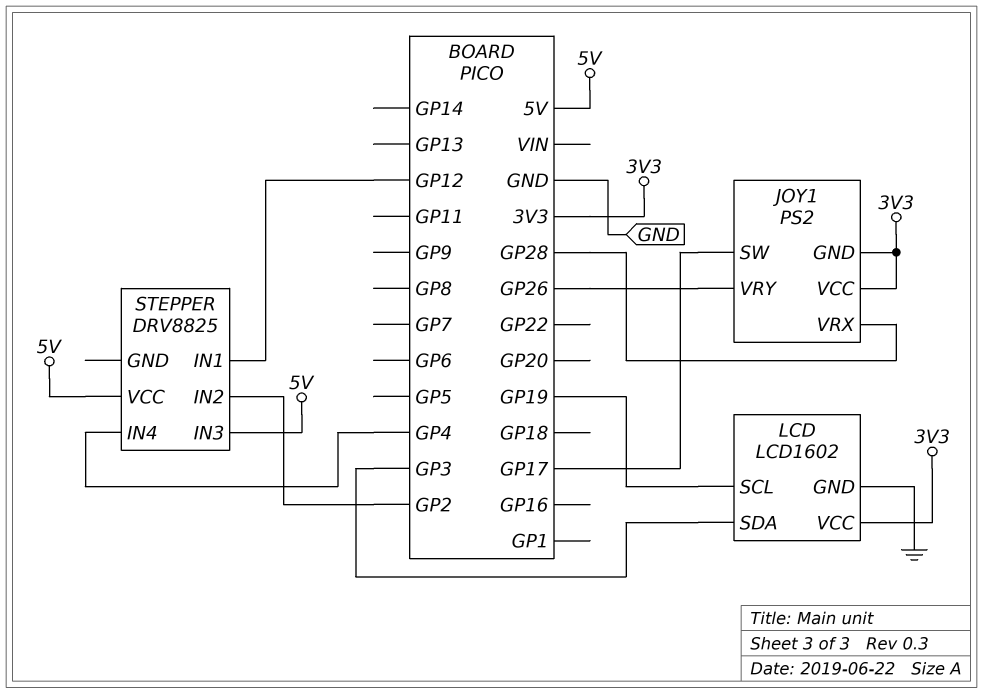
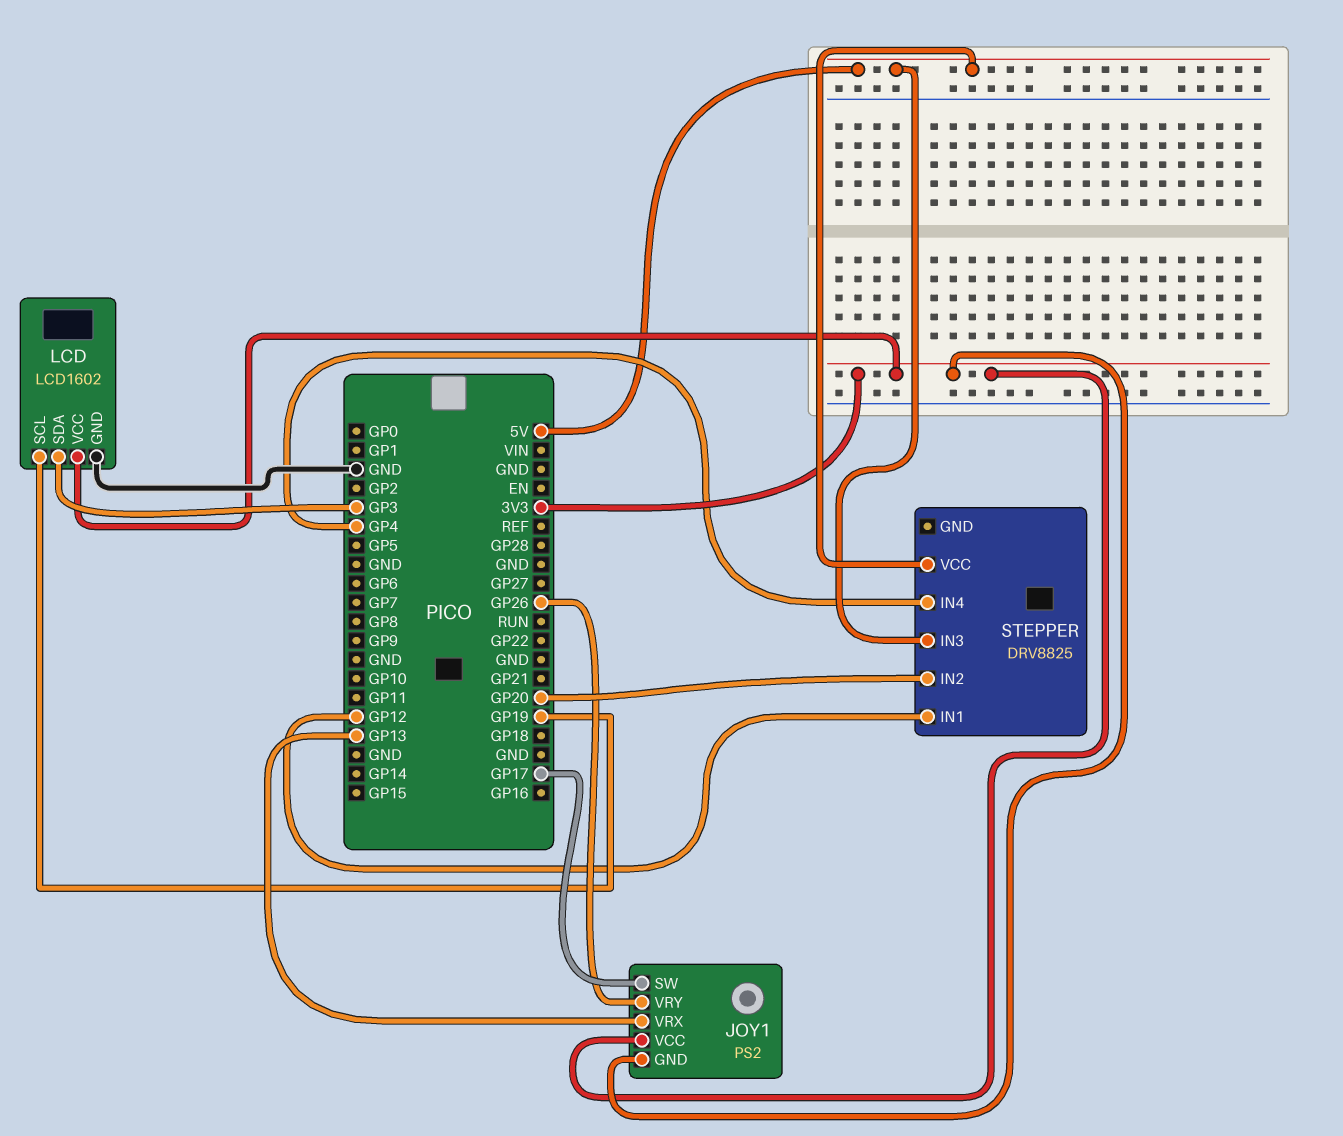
JOY1 pin VRX: GP28 -> GP13
STEPPER pin IN2: GP2 -> GP20

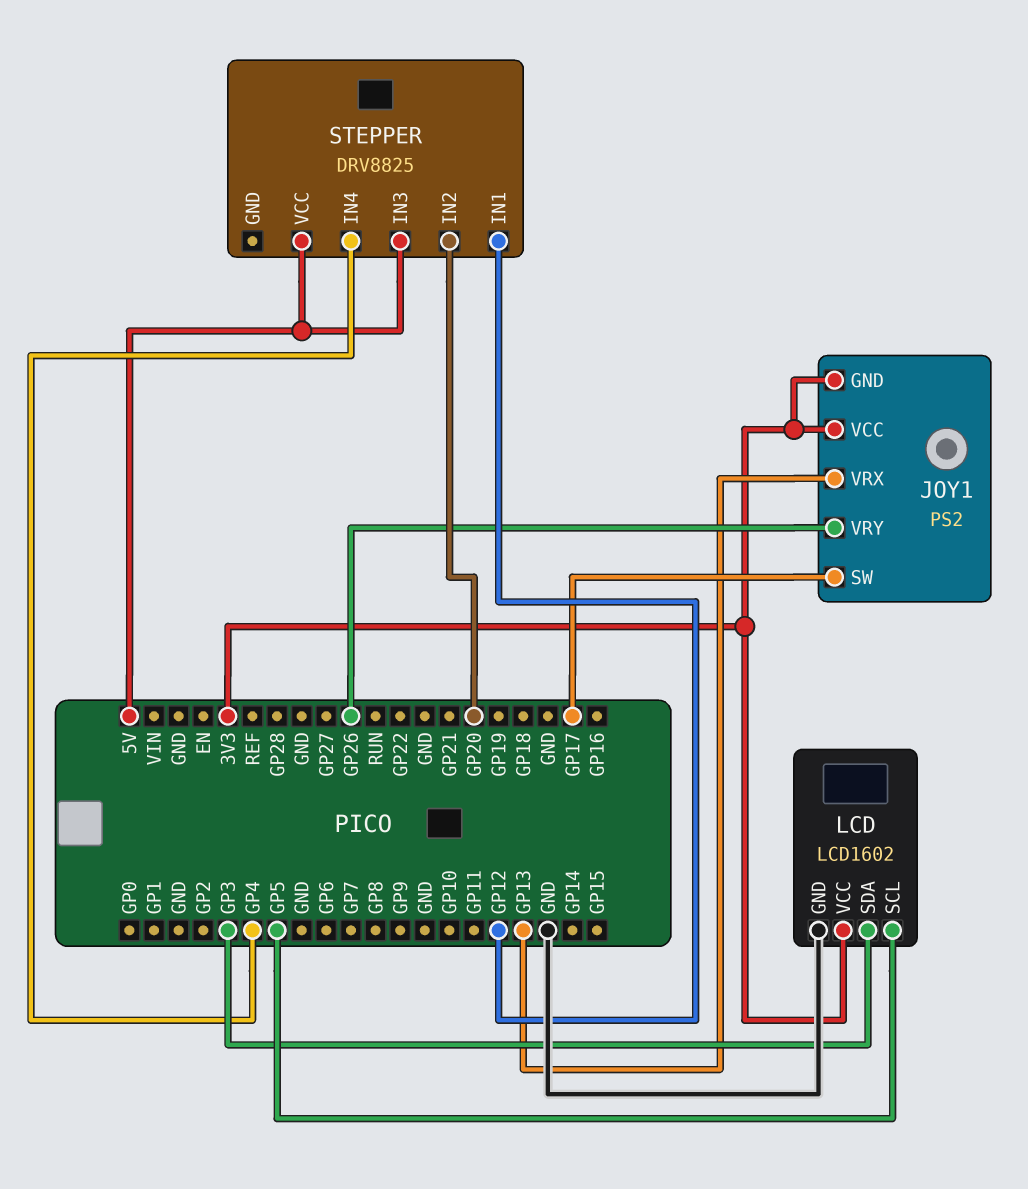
LCD pin SCL: GP19 -> GP5

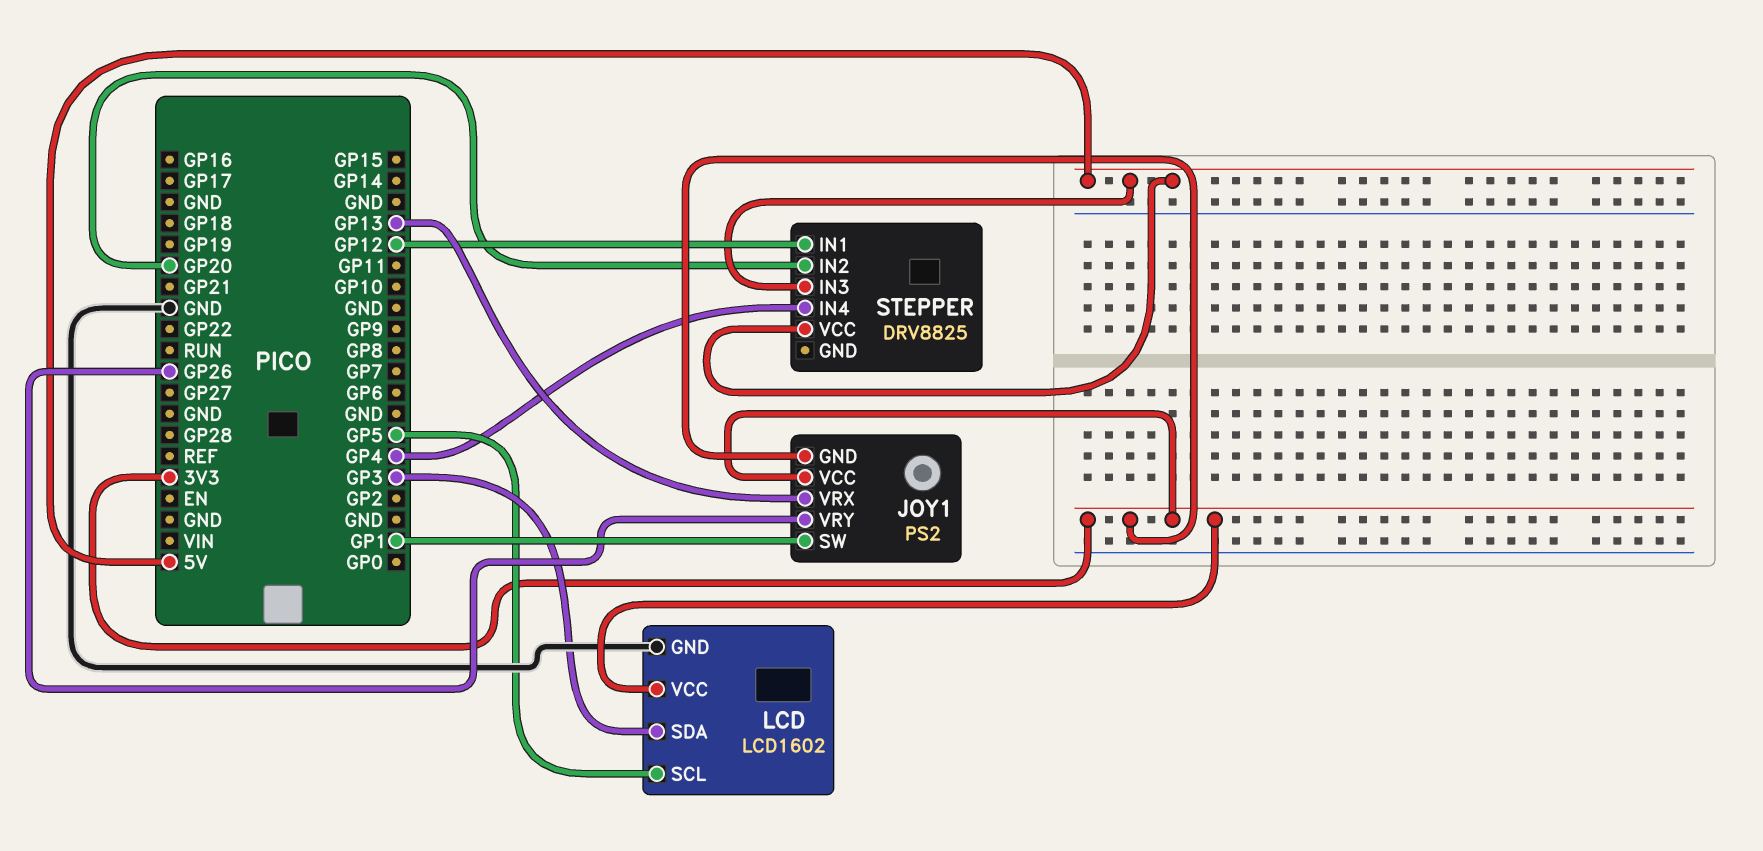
JOY1 pin SW: GP17 -> GP1

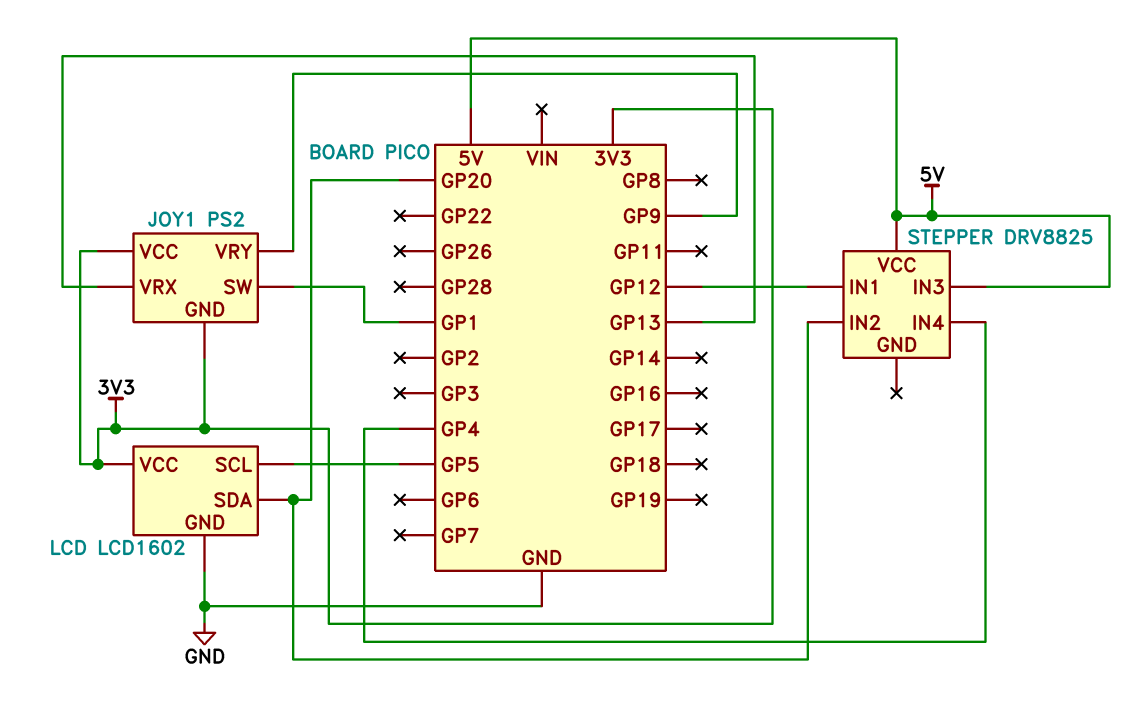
JOY1 pin VRY: GP26 -> GP9
LCD pin SDA: GP3 -> GP20

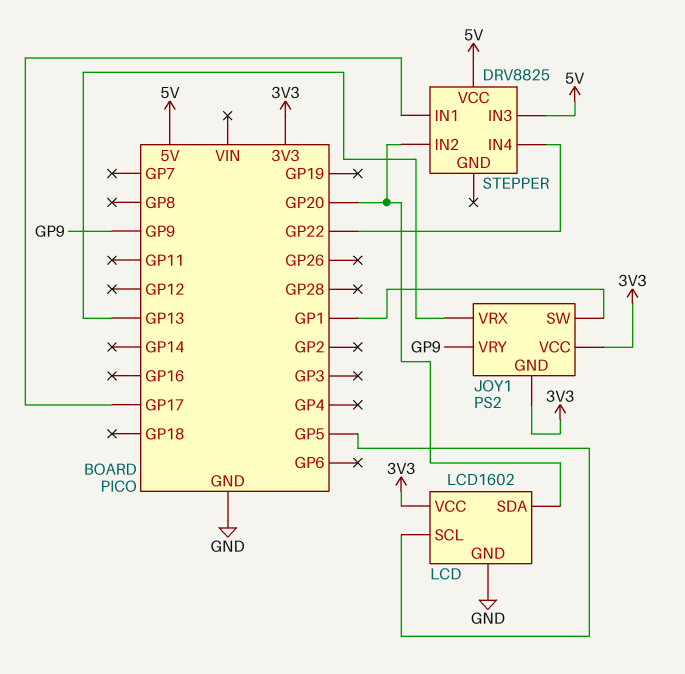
STEPPER pin IN1: GP12 -> GP17
STEPPER pin IN4: GP4 -> GP22

